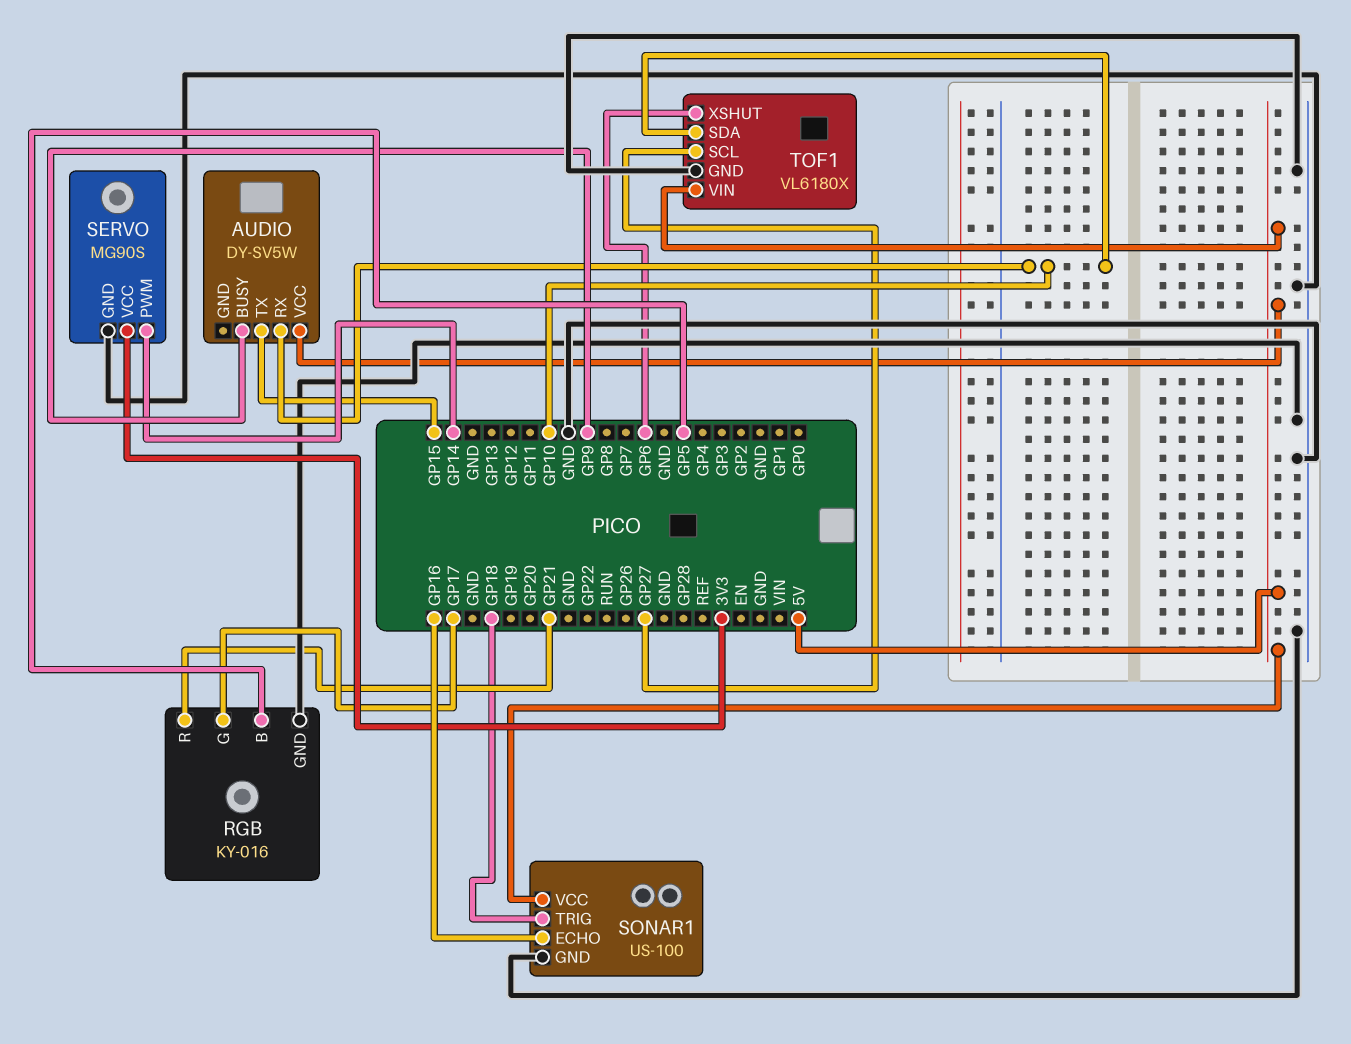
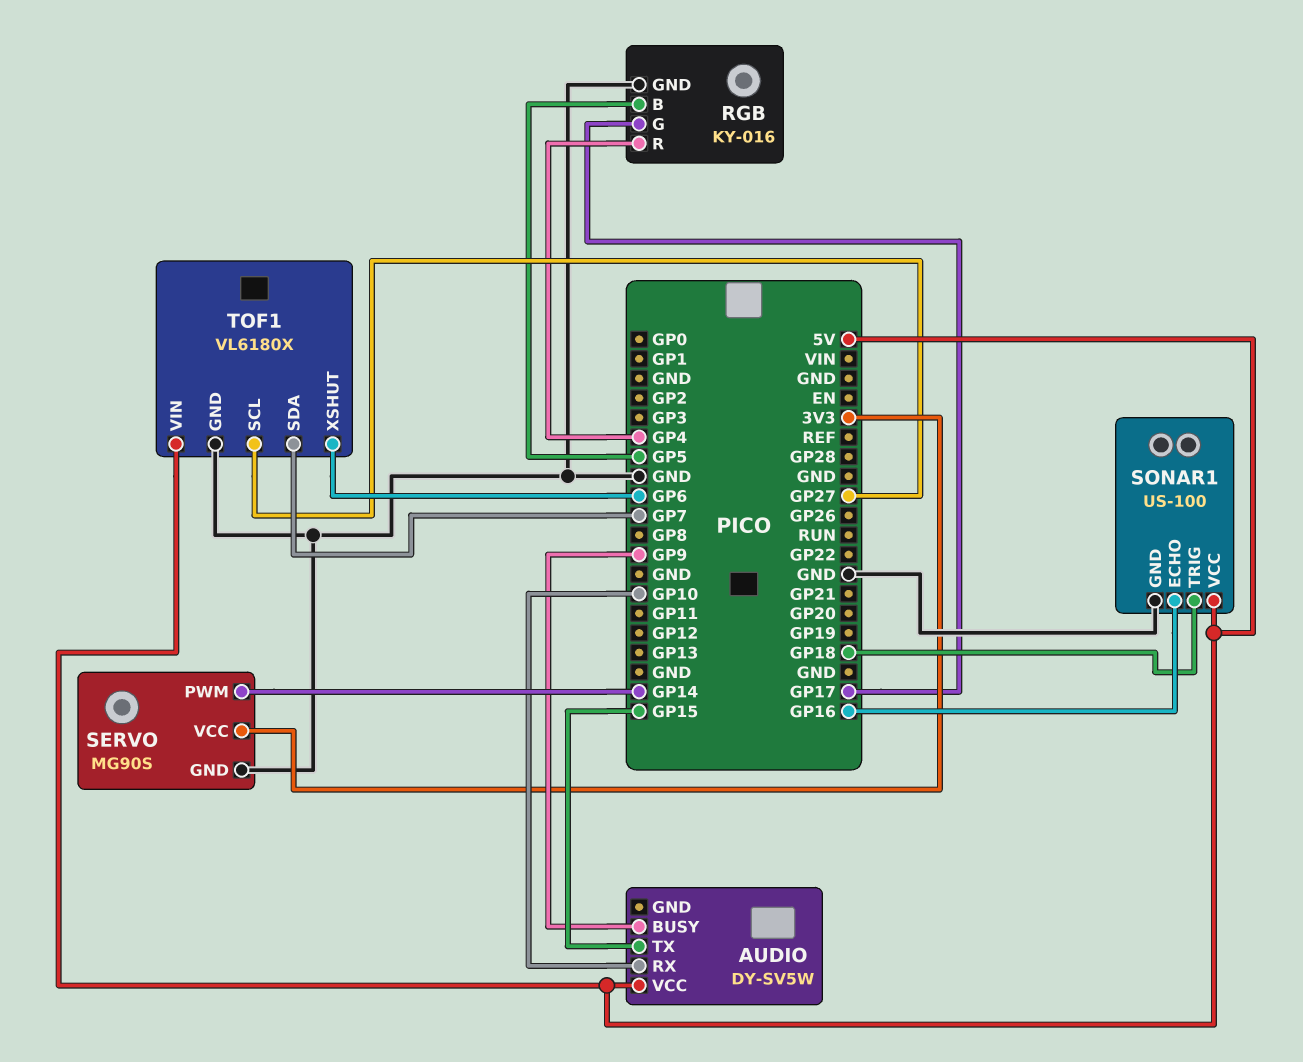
RGB pin R: GP21 -> GP4
TOF1 pin SDA: GP10 -> GP7

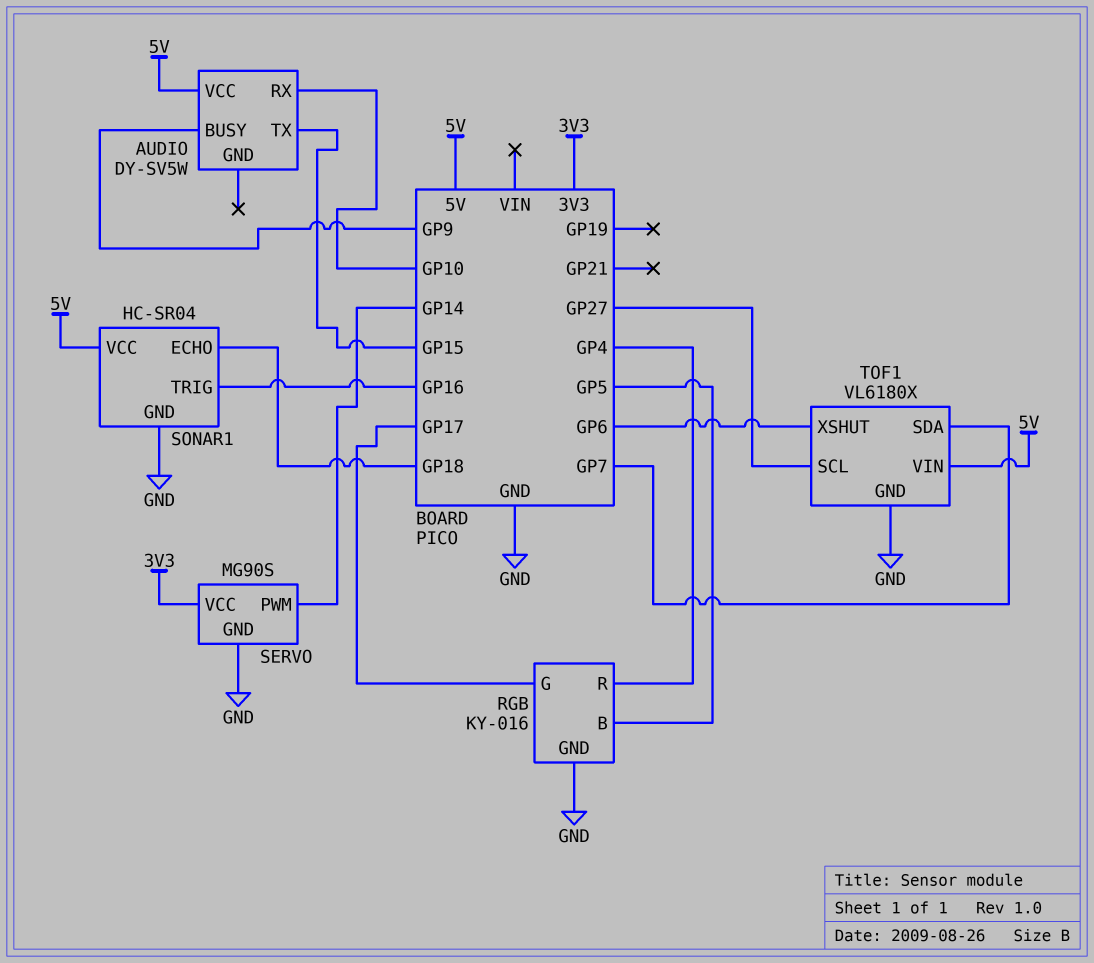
SONAR1: US-100 -> HC-SR04
SONAR1 pin ECHO: GP16 -> GP18
SONAR1 pin TRIG: GP18 -> GP16

